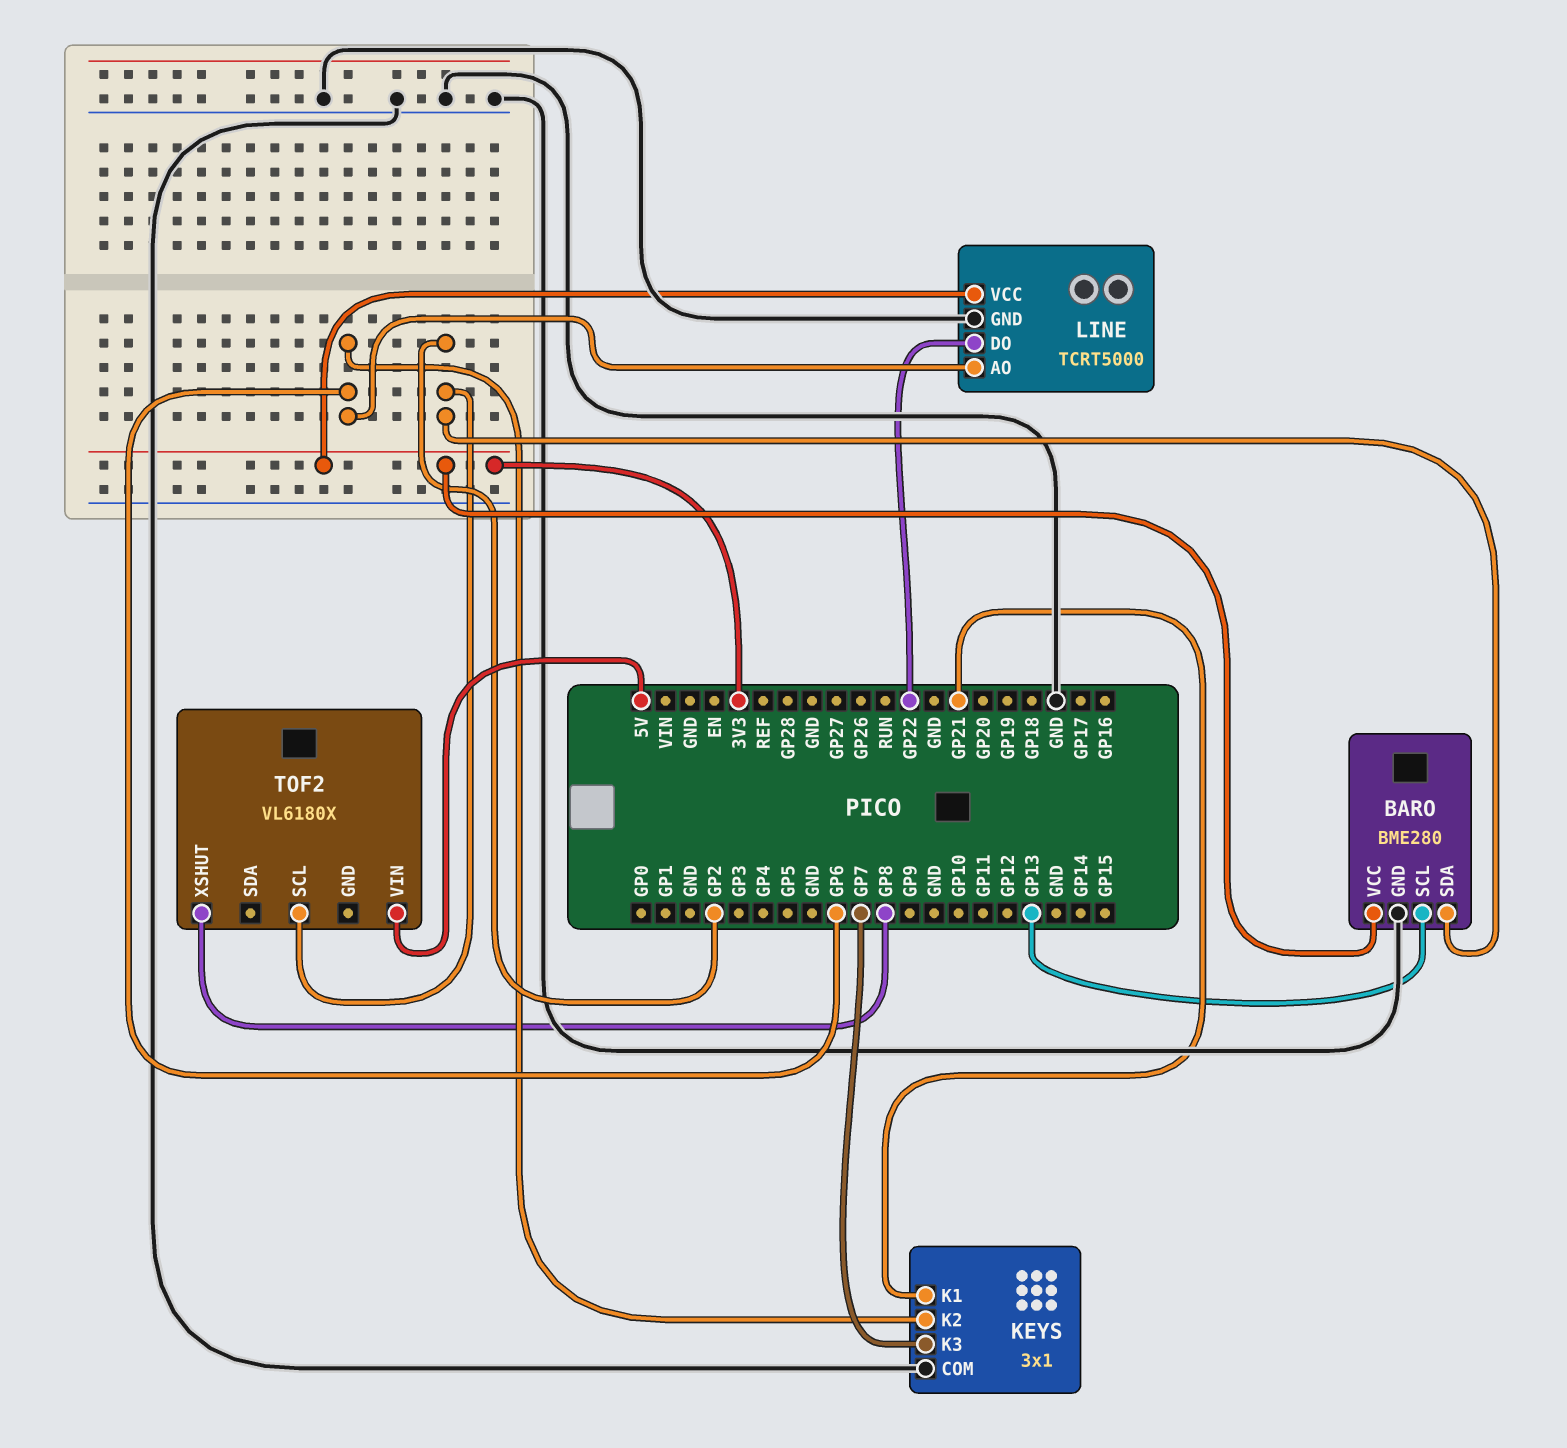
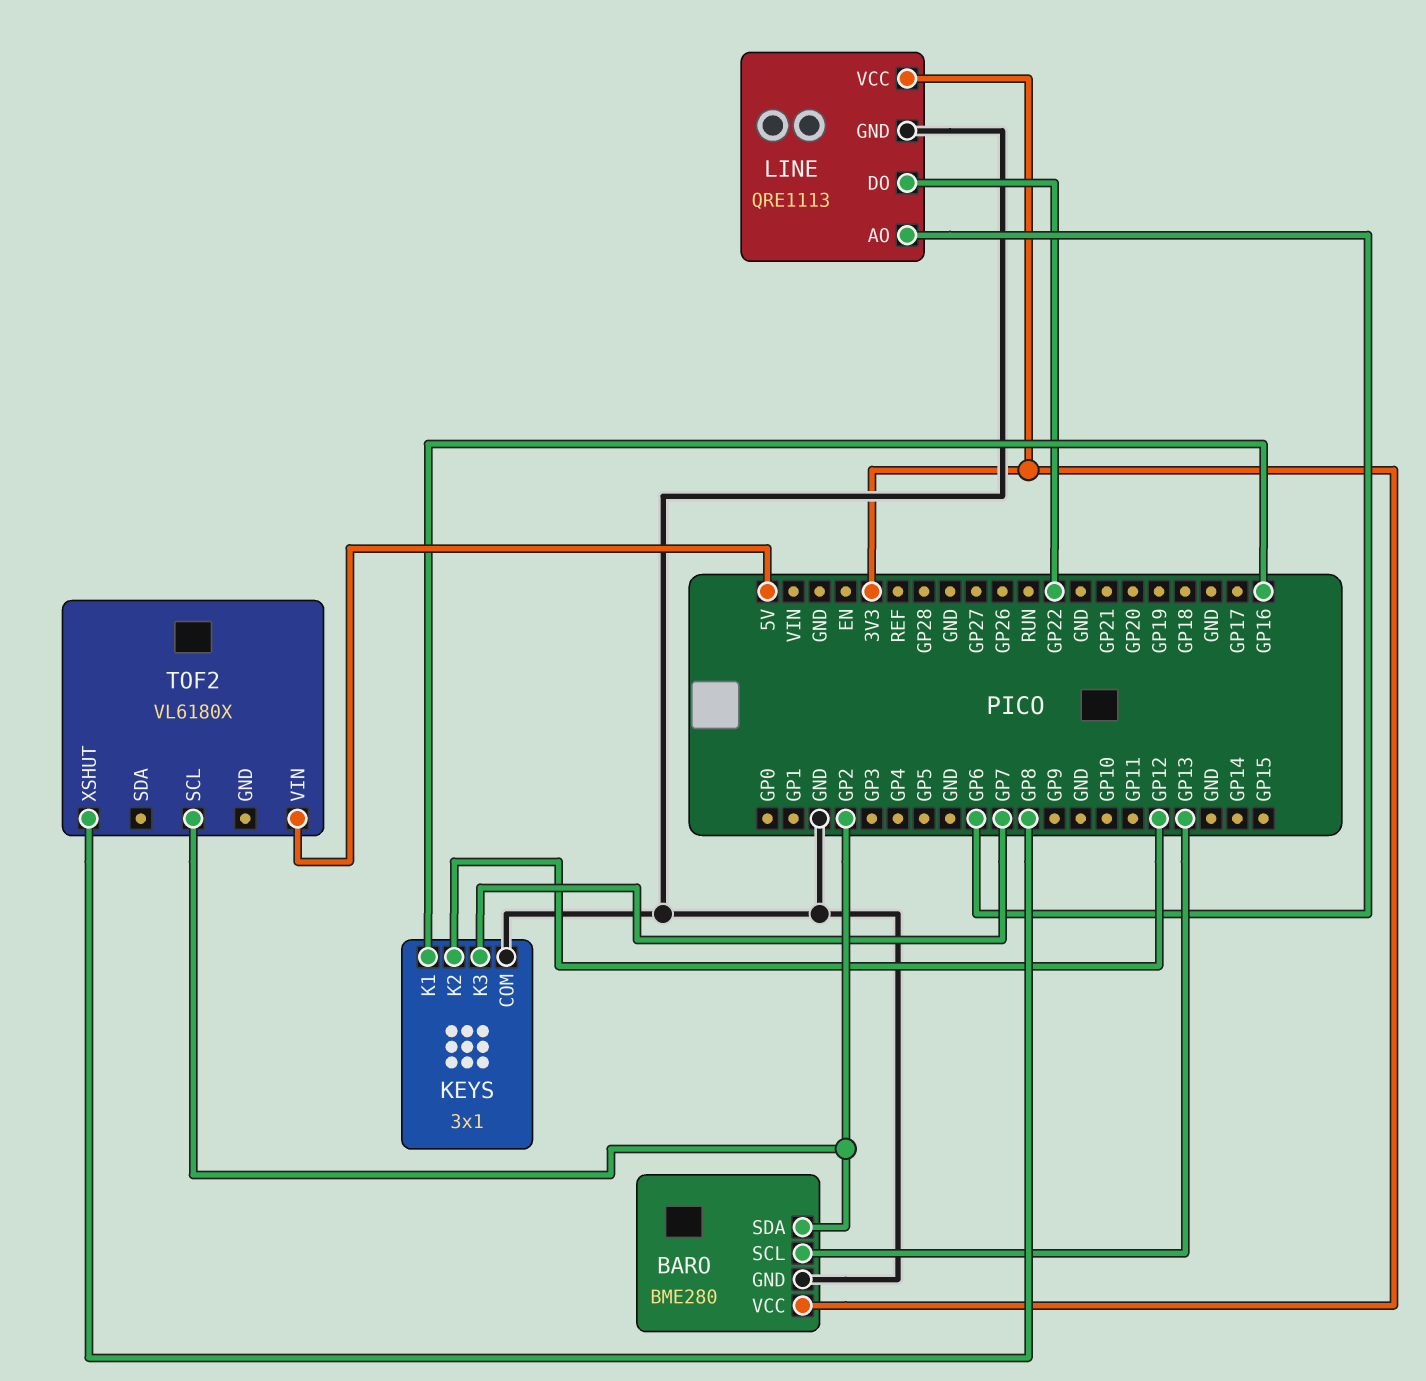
KEYS pin K1: GP21 -> GP16
KEYS pin K2: GP6 -> GP12
LINE: TCRT5000 -> QRE1113

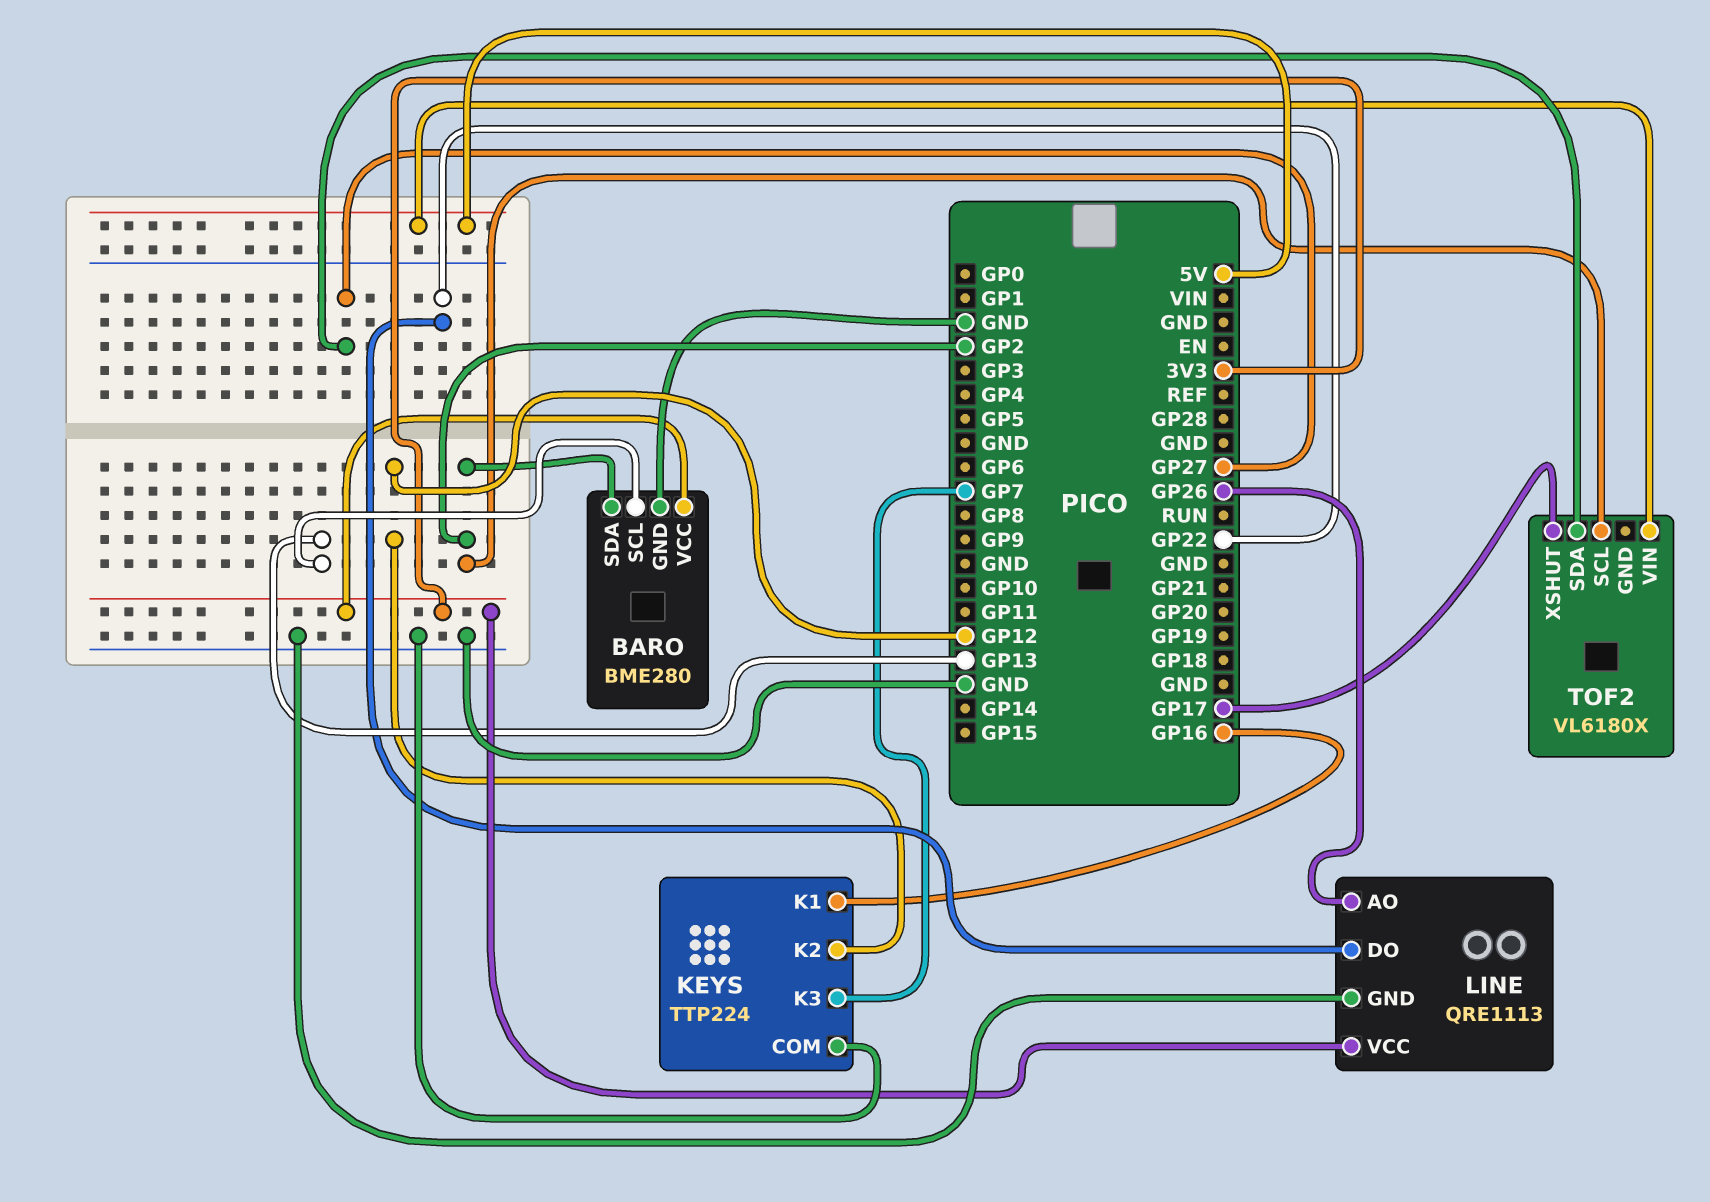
KEYS: 3x1 -> TTP224
LINE pin AO: GP6 -> GP26
TOF2 pin SDA: none -> GP27
TOF2 pin XSHUT: GP8 -> GP17

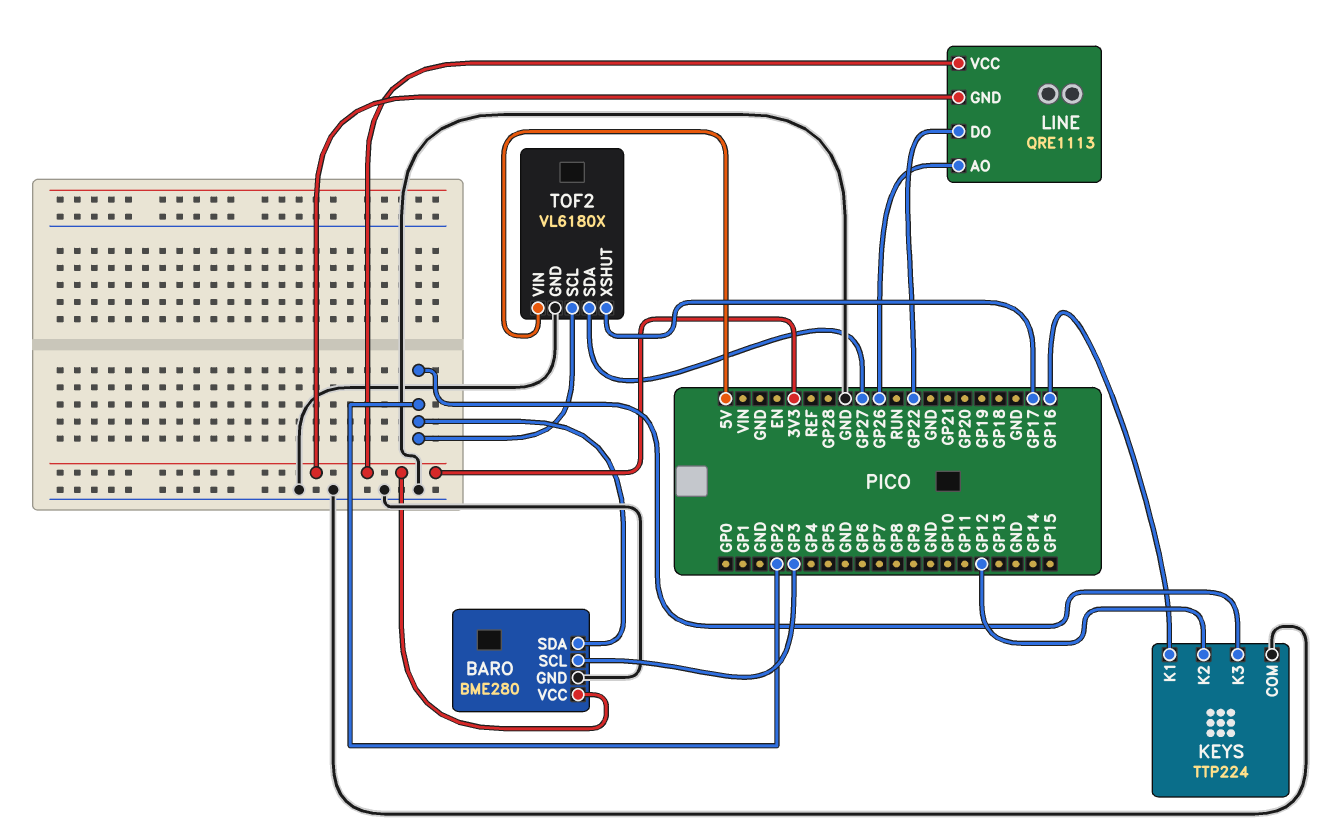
BARO pin SCL: GP13 -> GP3
KEYS pin K3: GP7 -> GP2
LINE pin GND: GND -> 3V3
TOF2 pin GND: none -> GND

